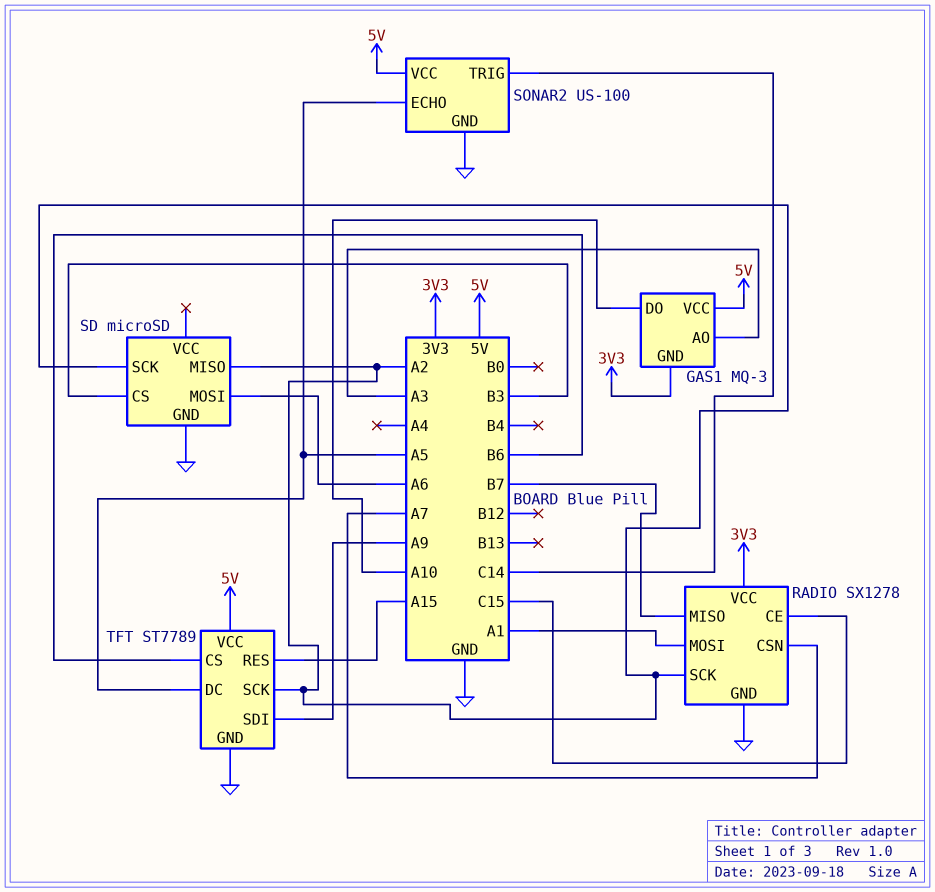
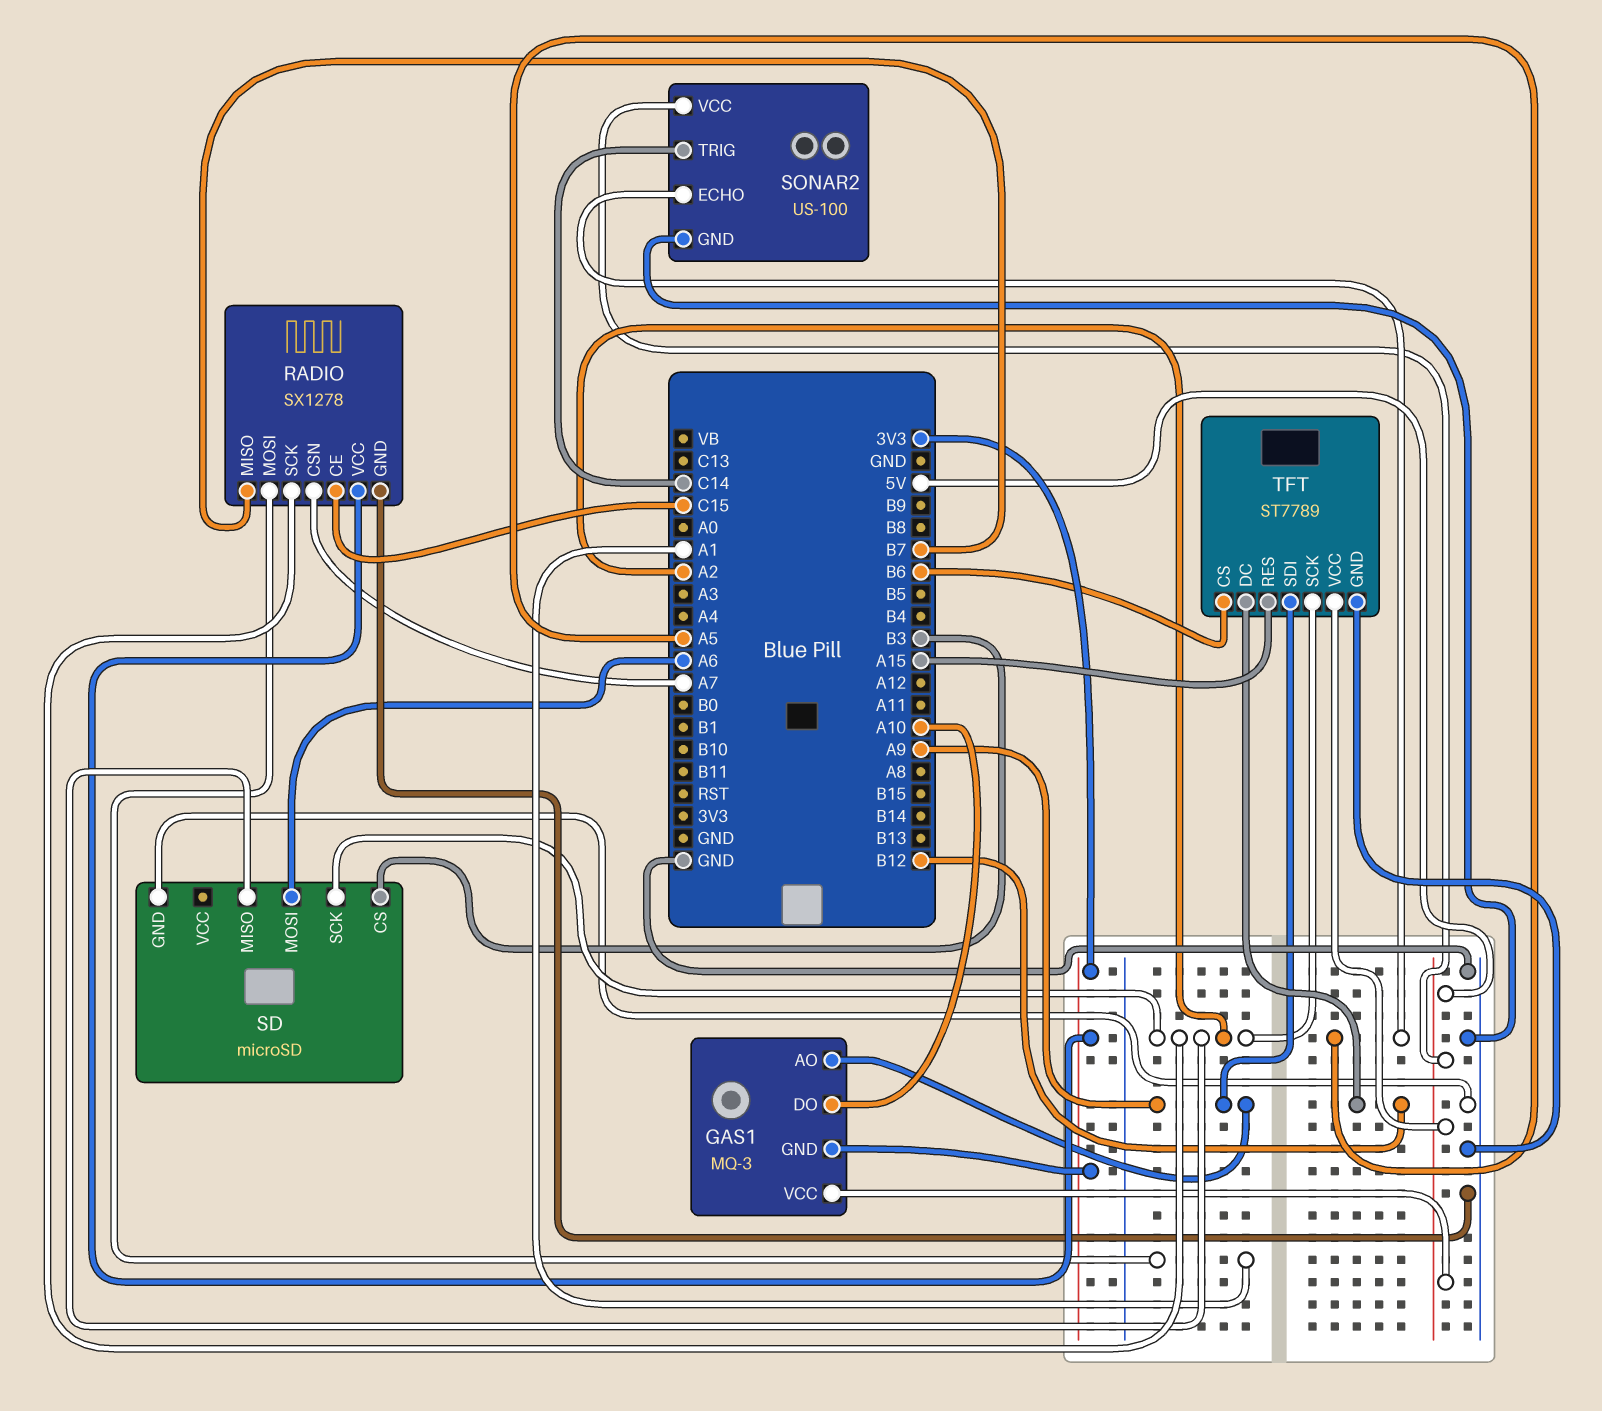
GAS1 pin AO: A3 -> A9
TFT pin DC: A5 -> B12

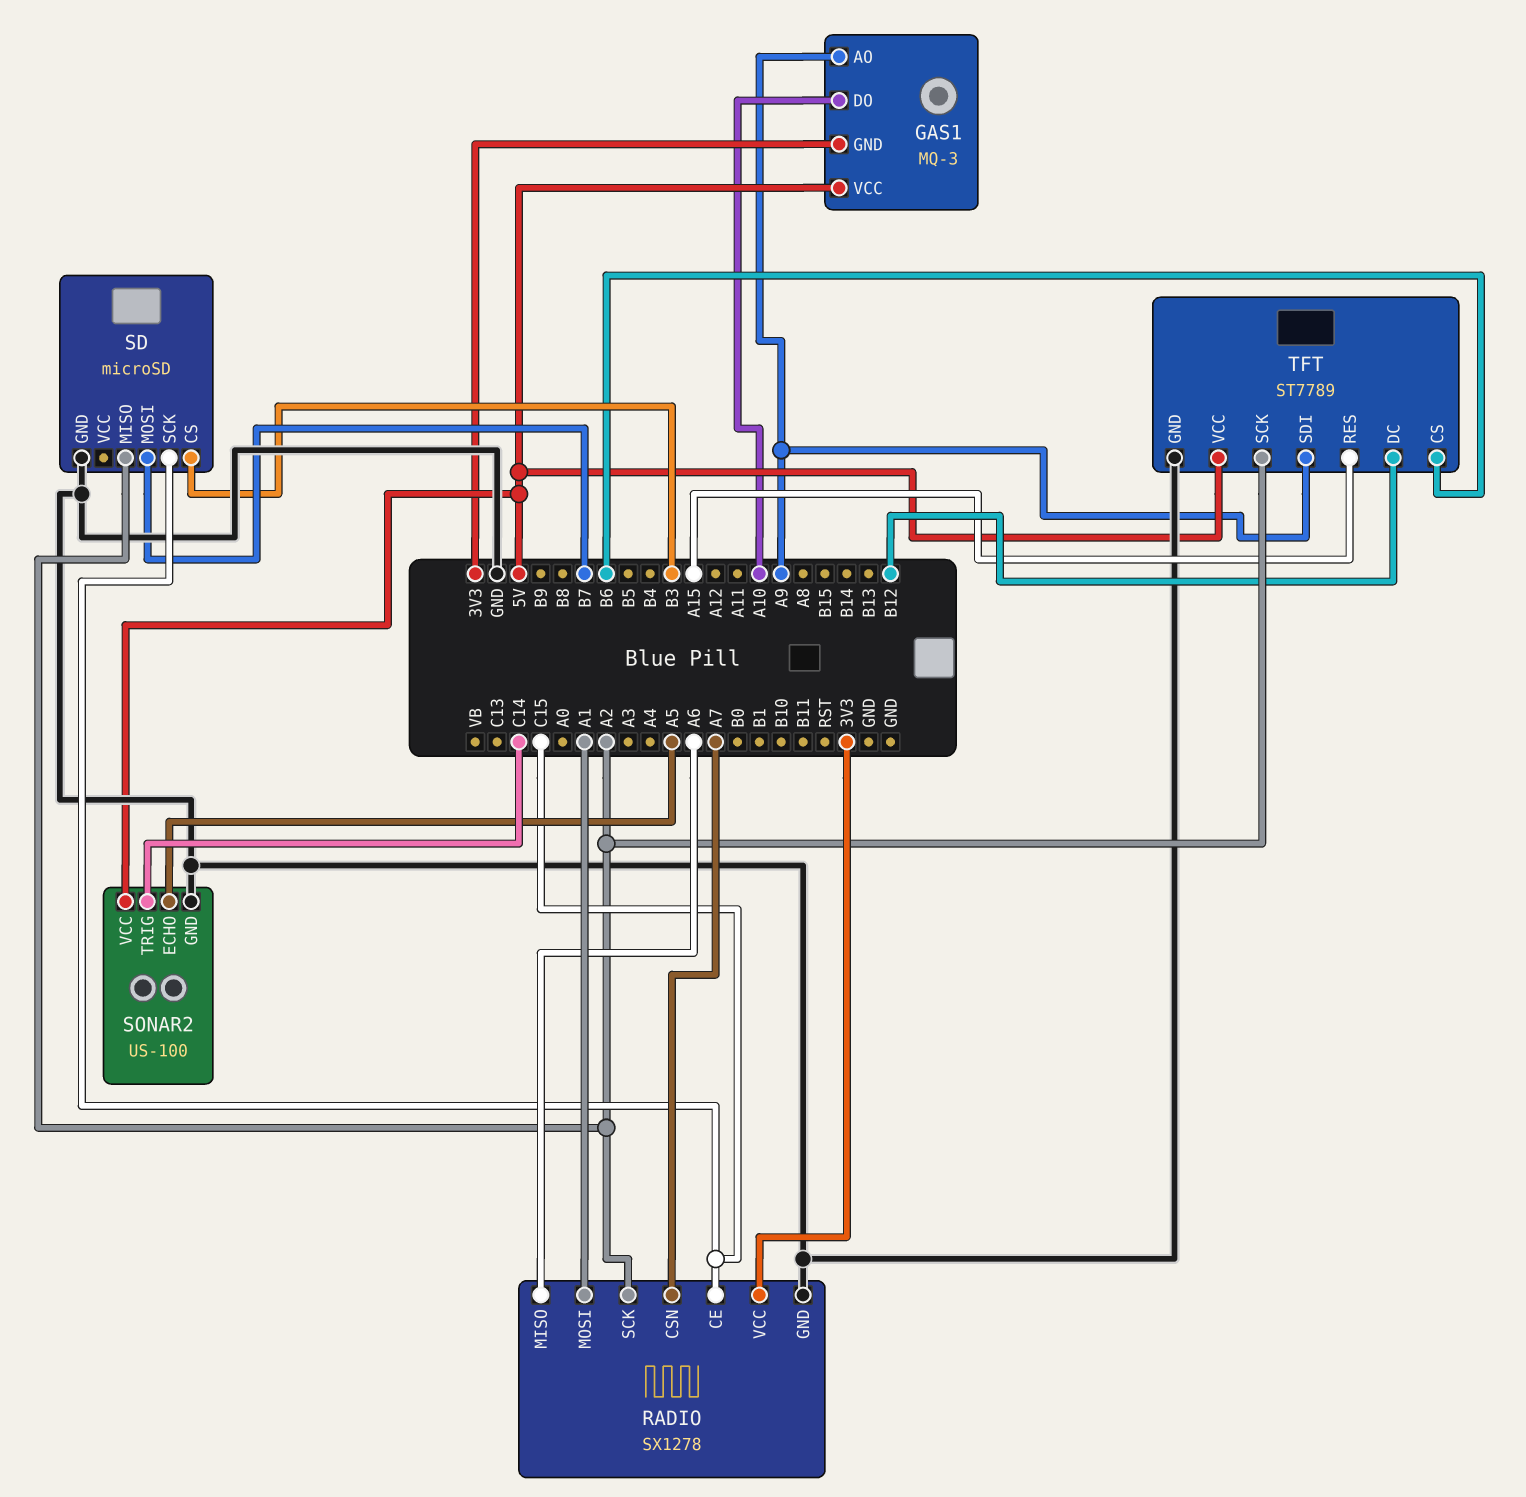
RADIO pin MISO: B7 -> A6
SD pin MOSI: A6 -> B7
SD pin SCK: A2 -> C15

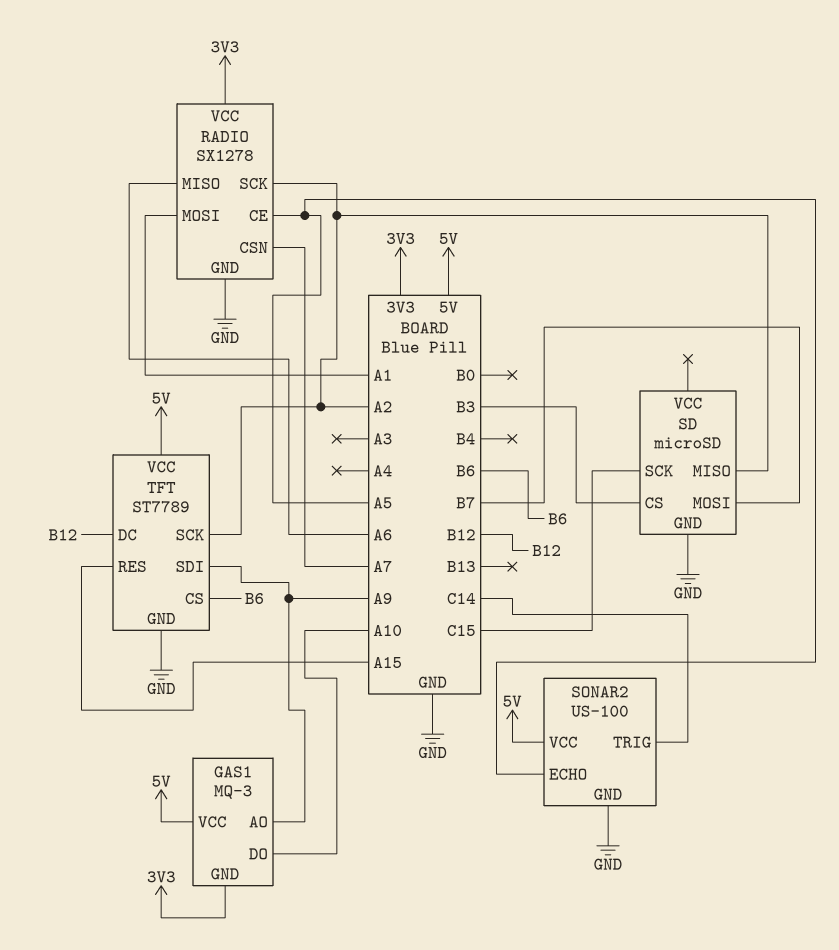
RADIO pin CE: C15 -> A5

